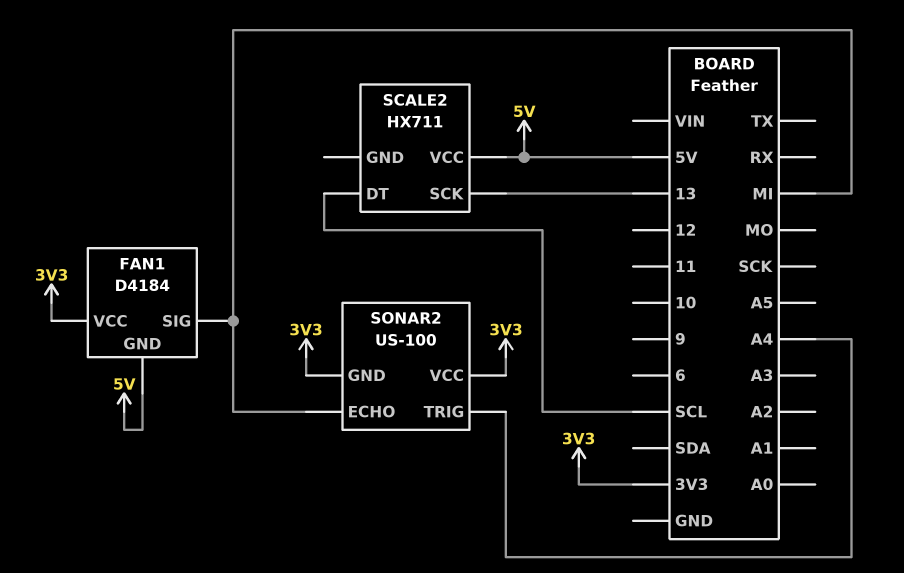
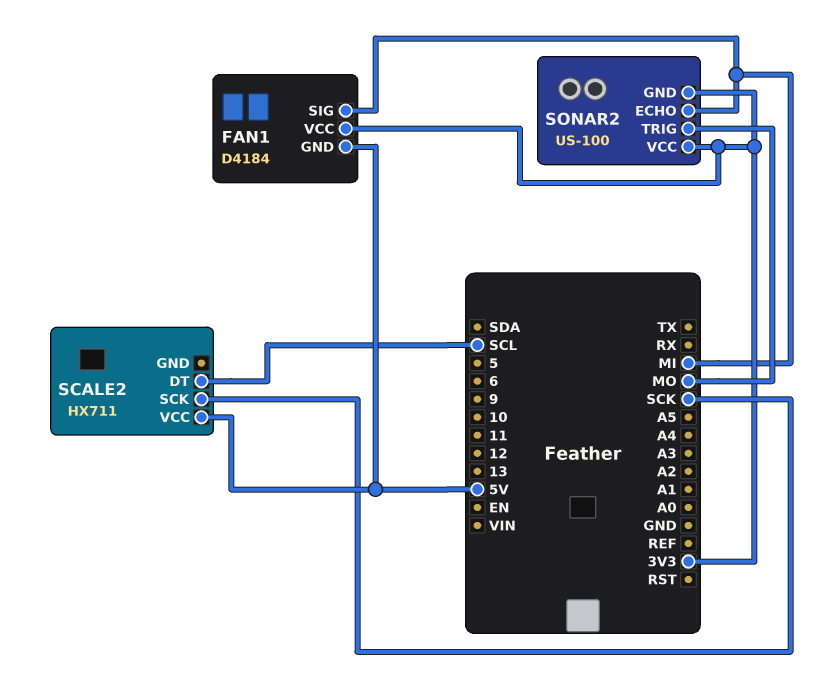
SCALE2 pin SCK: 13 -> SCK
SONAR2 pin TRIG: A4 -> MO

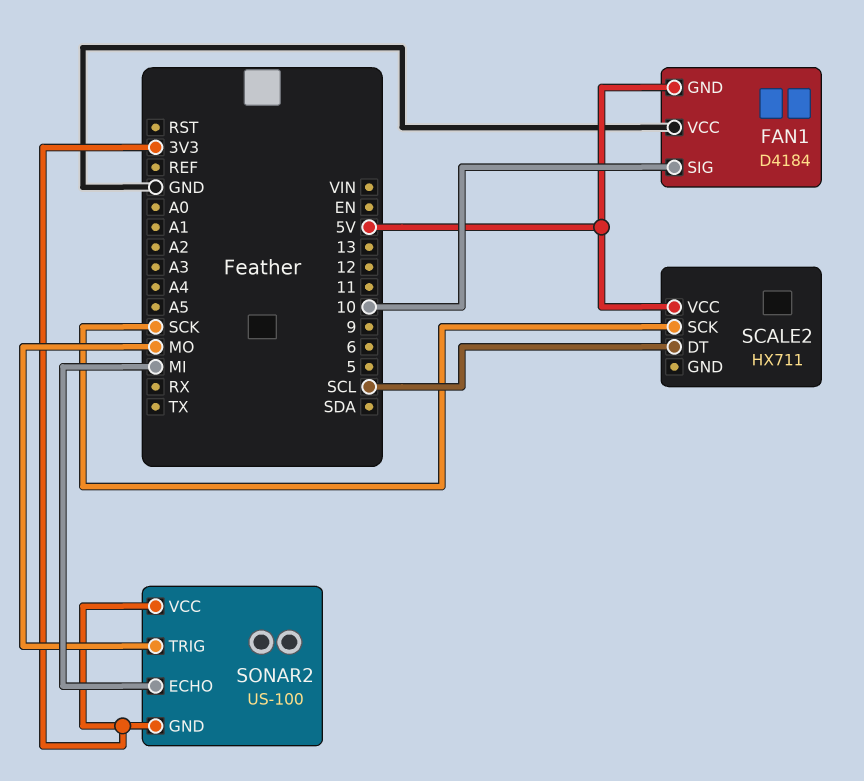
FAN1 pin SIG: MI -> 10
FAN1 pin VCC: 3V3 -> GND

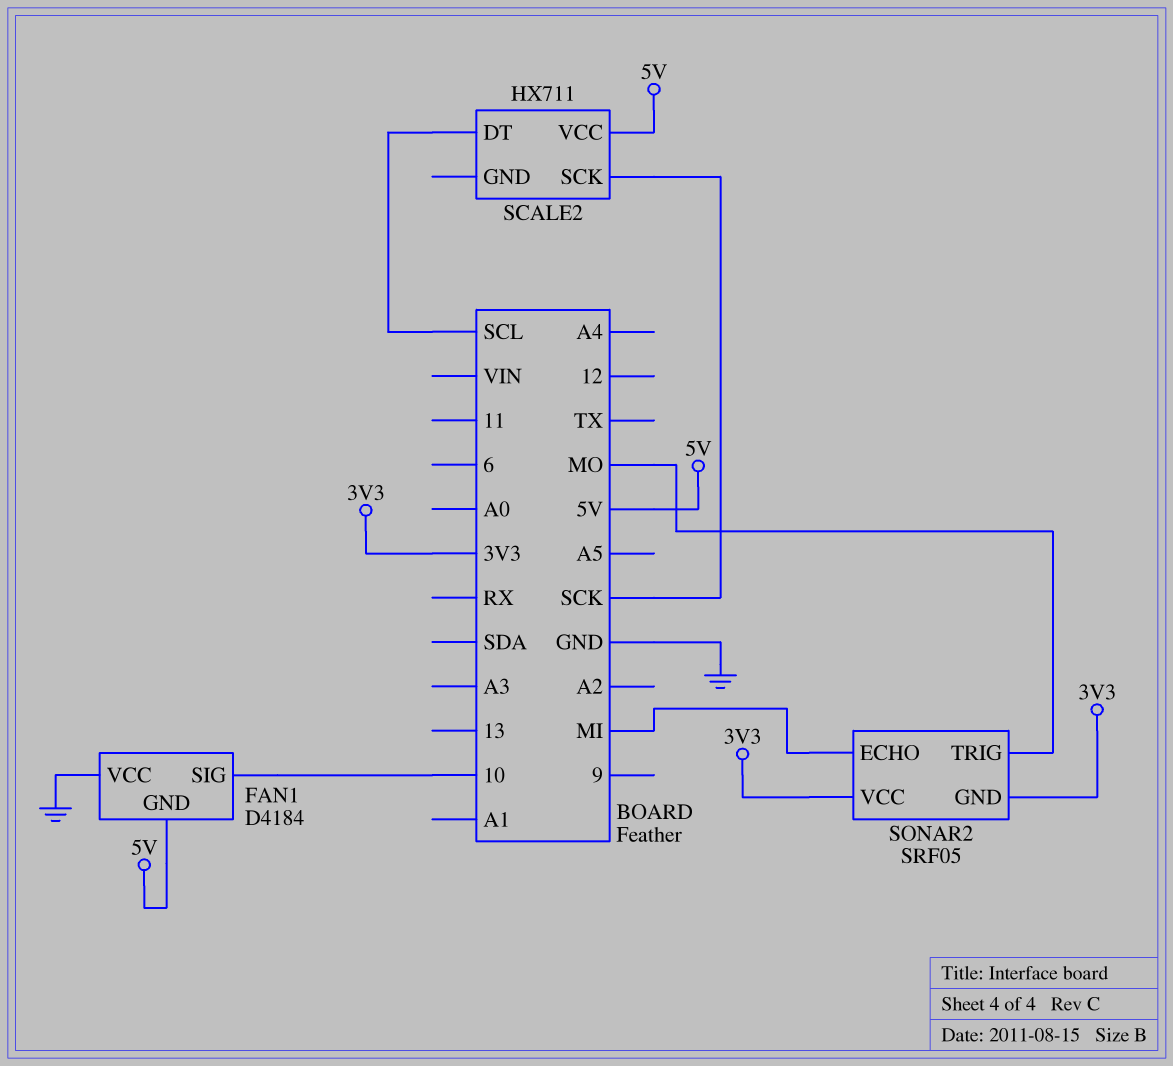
SONAR2: US-100 -> SRF05

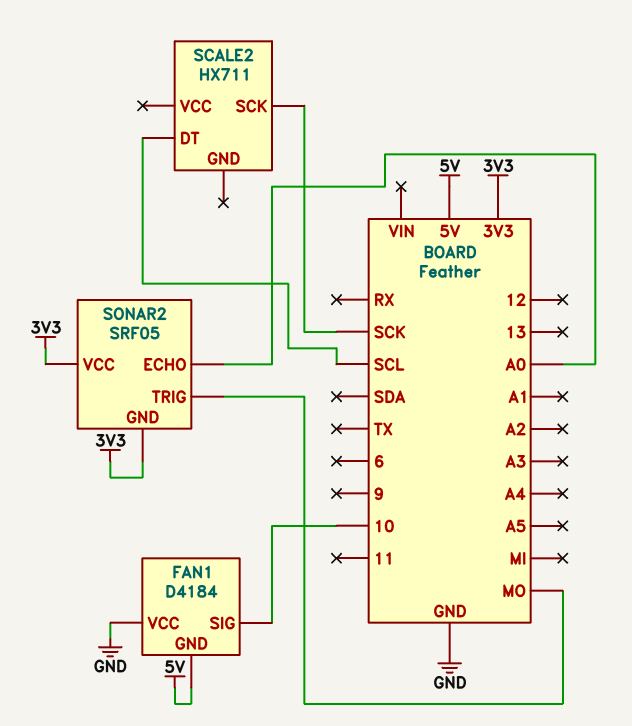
SCALE2 pin VCC: 5V -> none
SONAR2 pin ECHO: MI -> A0

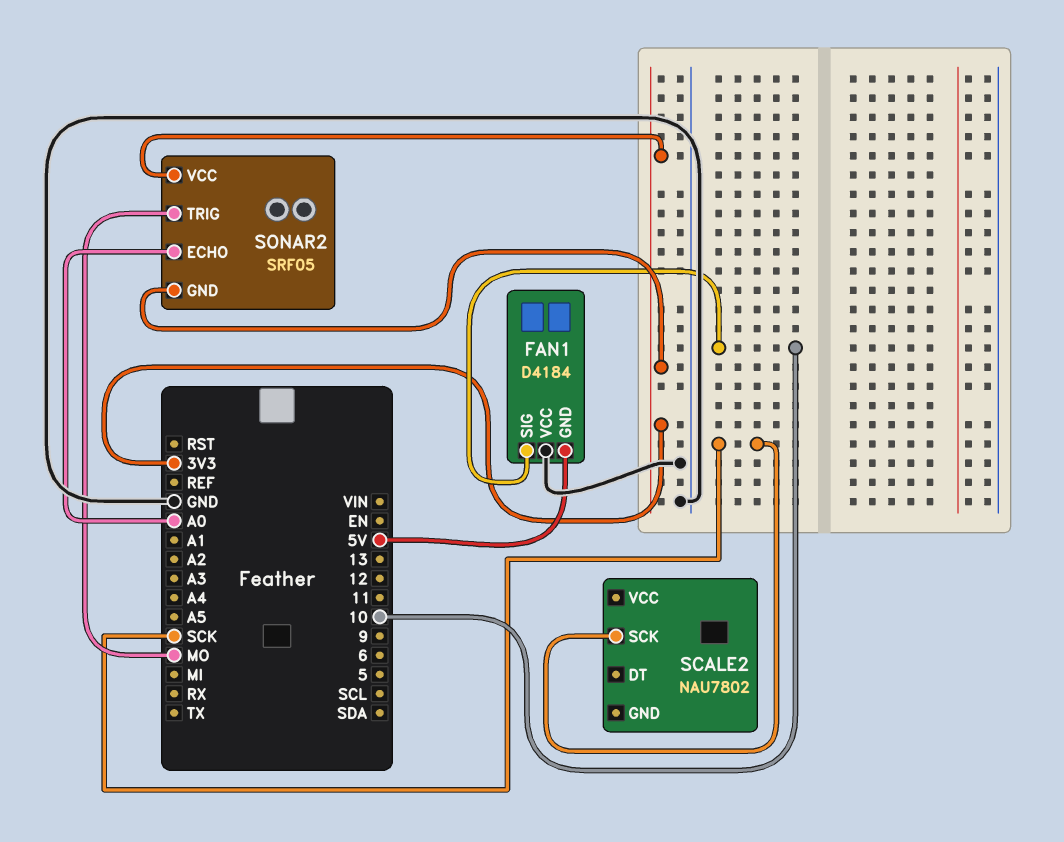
SCALE2: HX711 -> NAU7802
SCALE2 pin DT: SCL -> none

